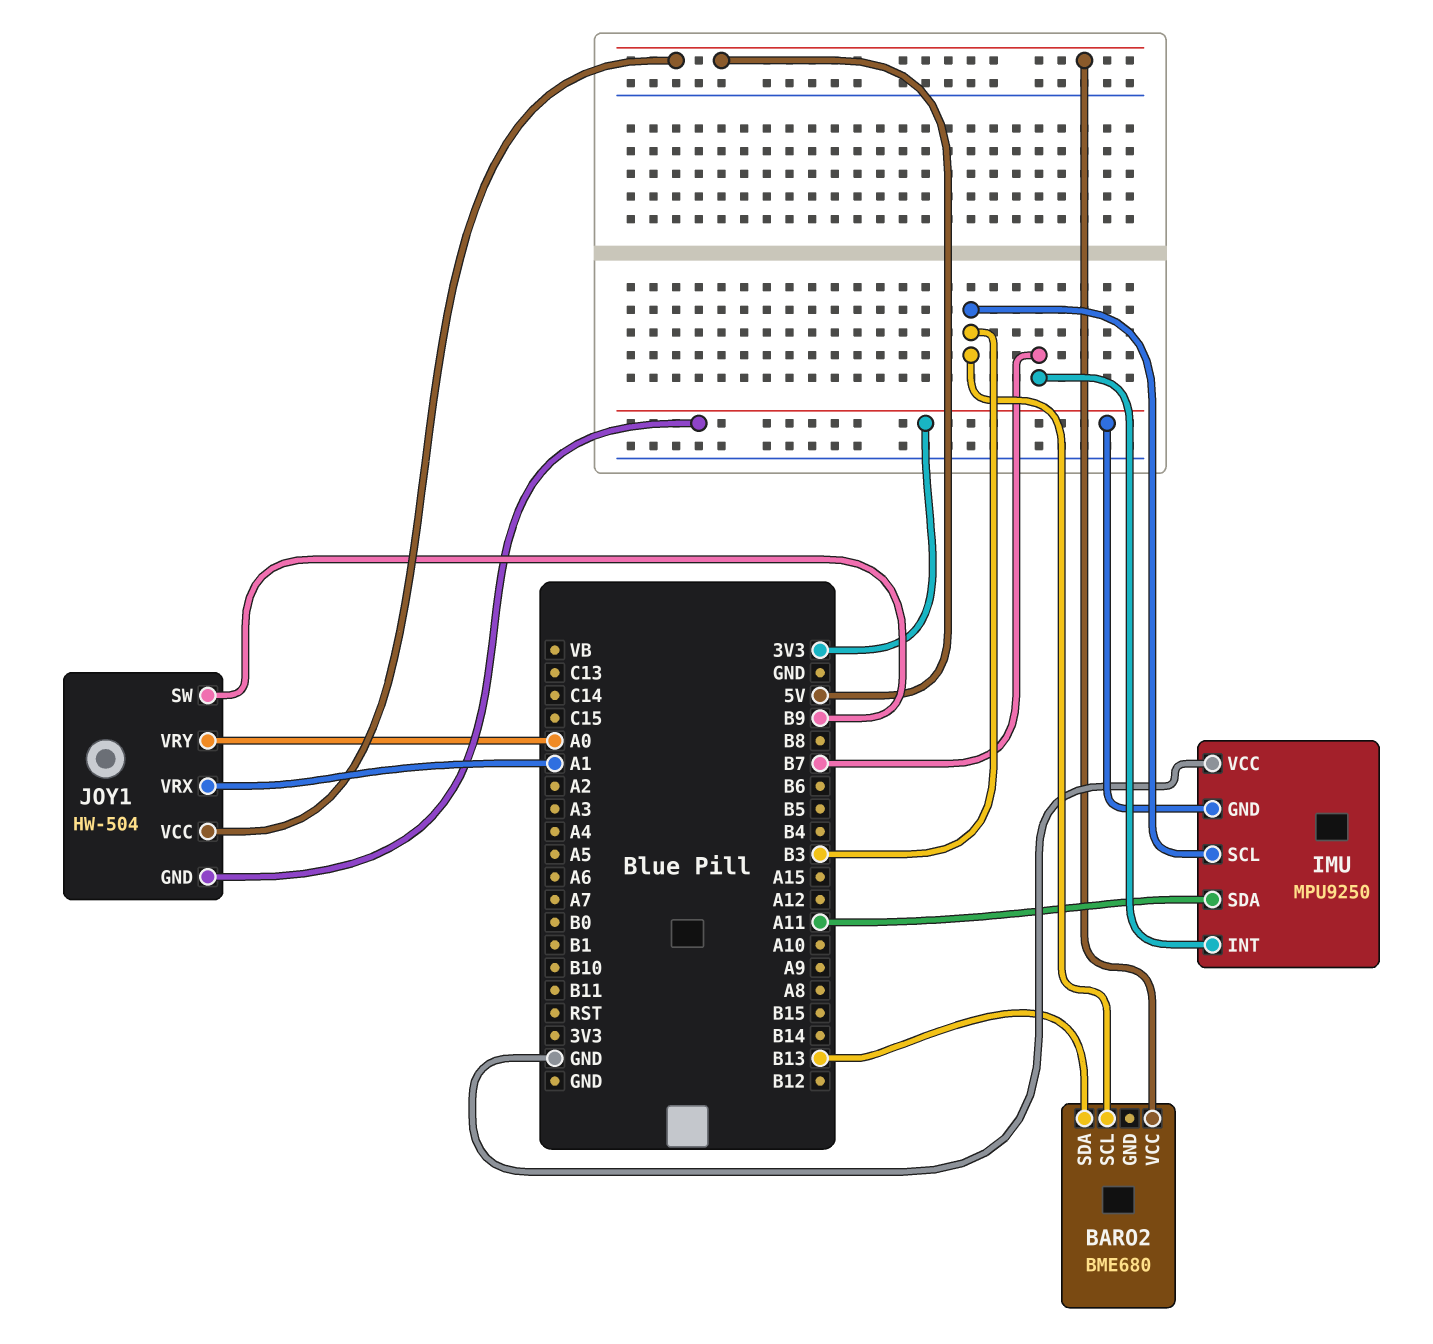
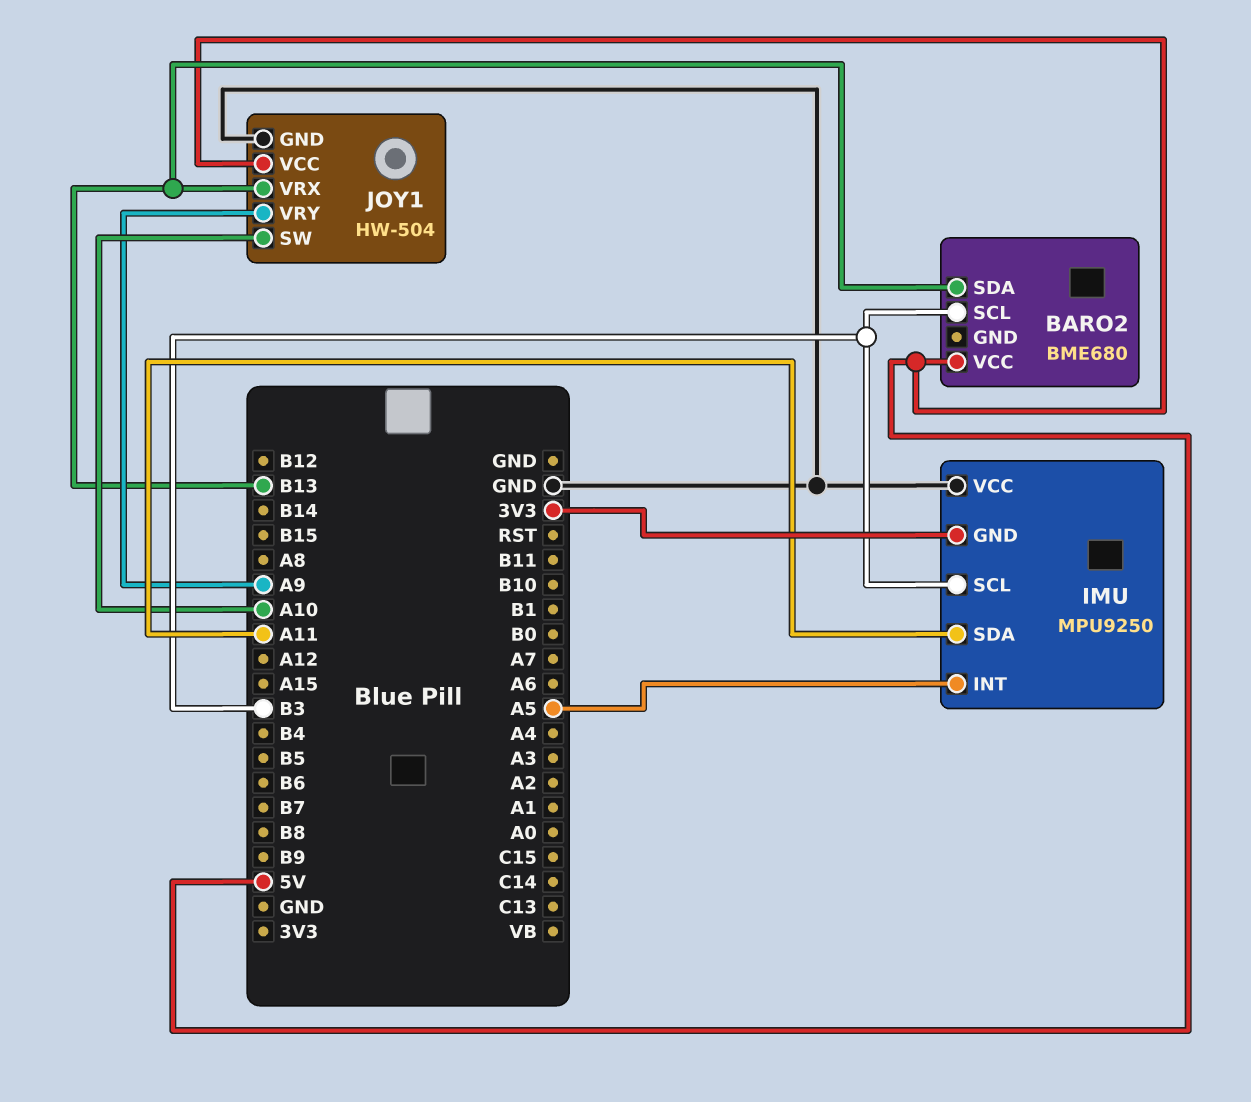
IMU pin INT: B7 -> A5
JOY1 pin GND: 3V3 -> GND
JOY1 pin SW: B9 -> A10
JOY1 pin VRX: A1 -> B13
JOY1 pin VRY: A0 -> A9

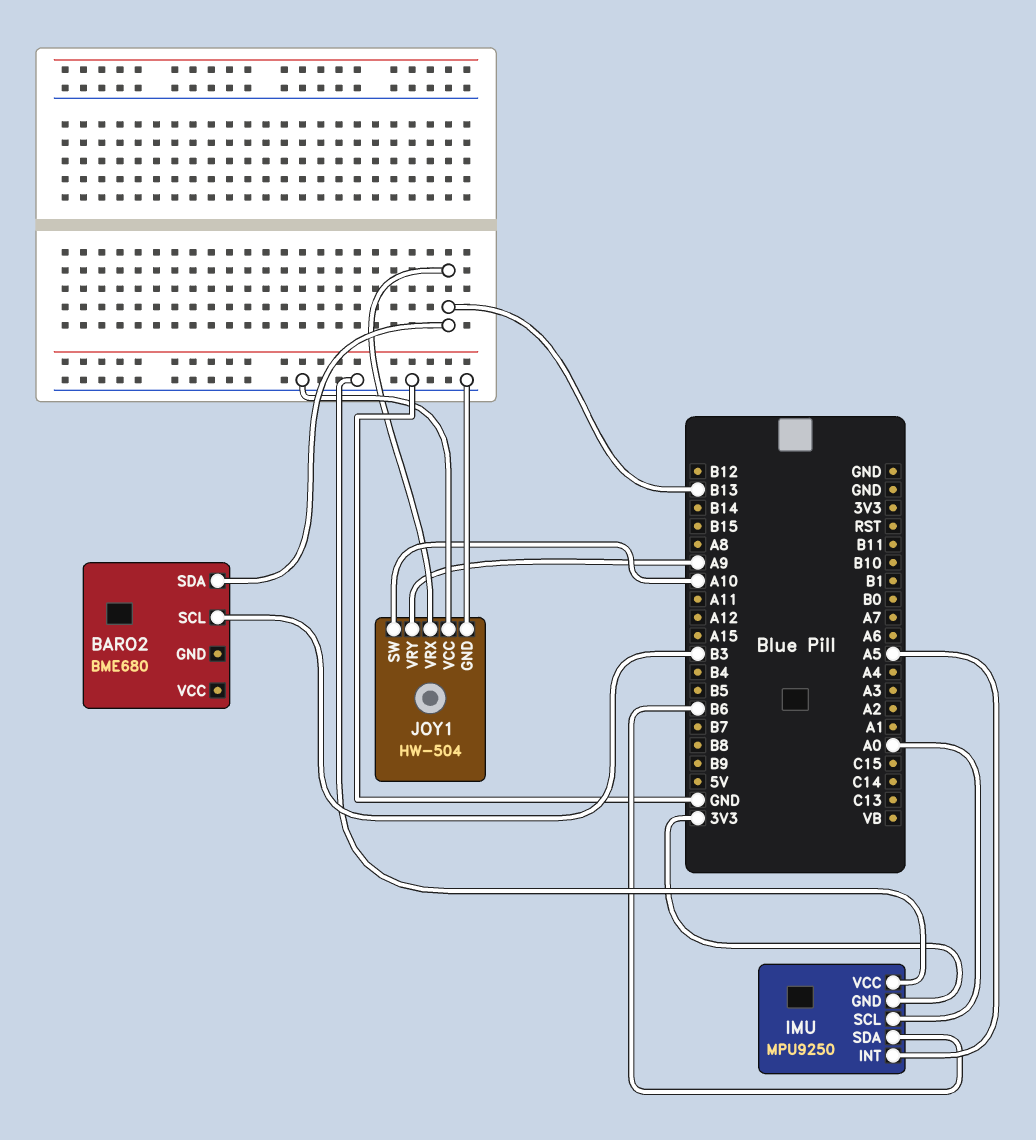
BARO2 pin VCC: 5V -> none
IMU pin SCL: B3 -> A0
IMU pin SDA: A11 -> B6
JOY1 pin VCC: 5V -> GND

